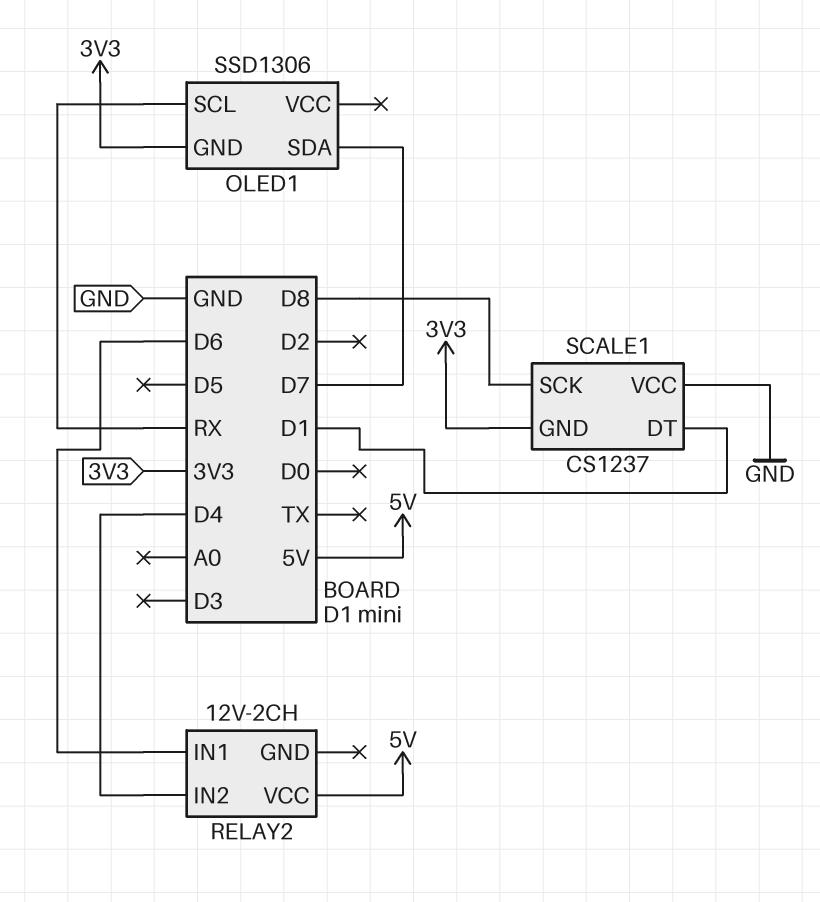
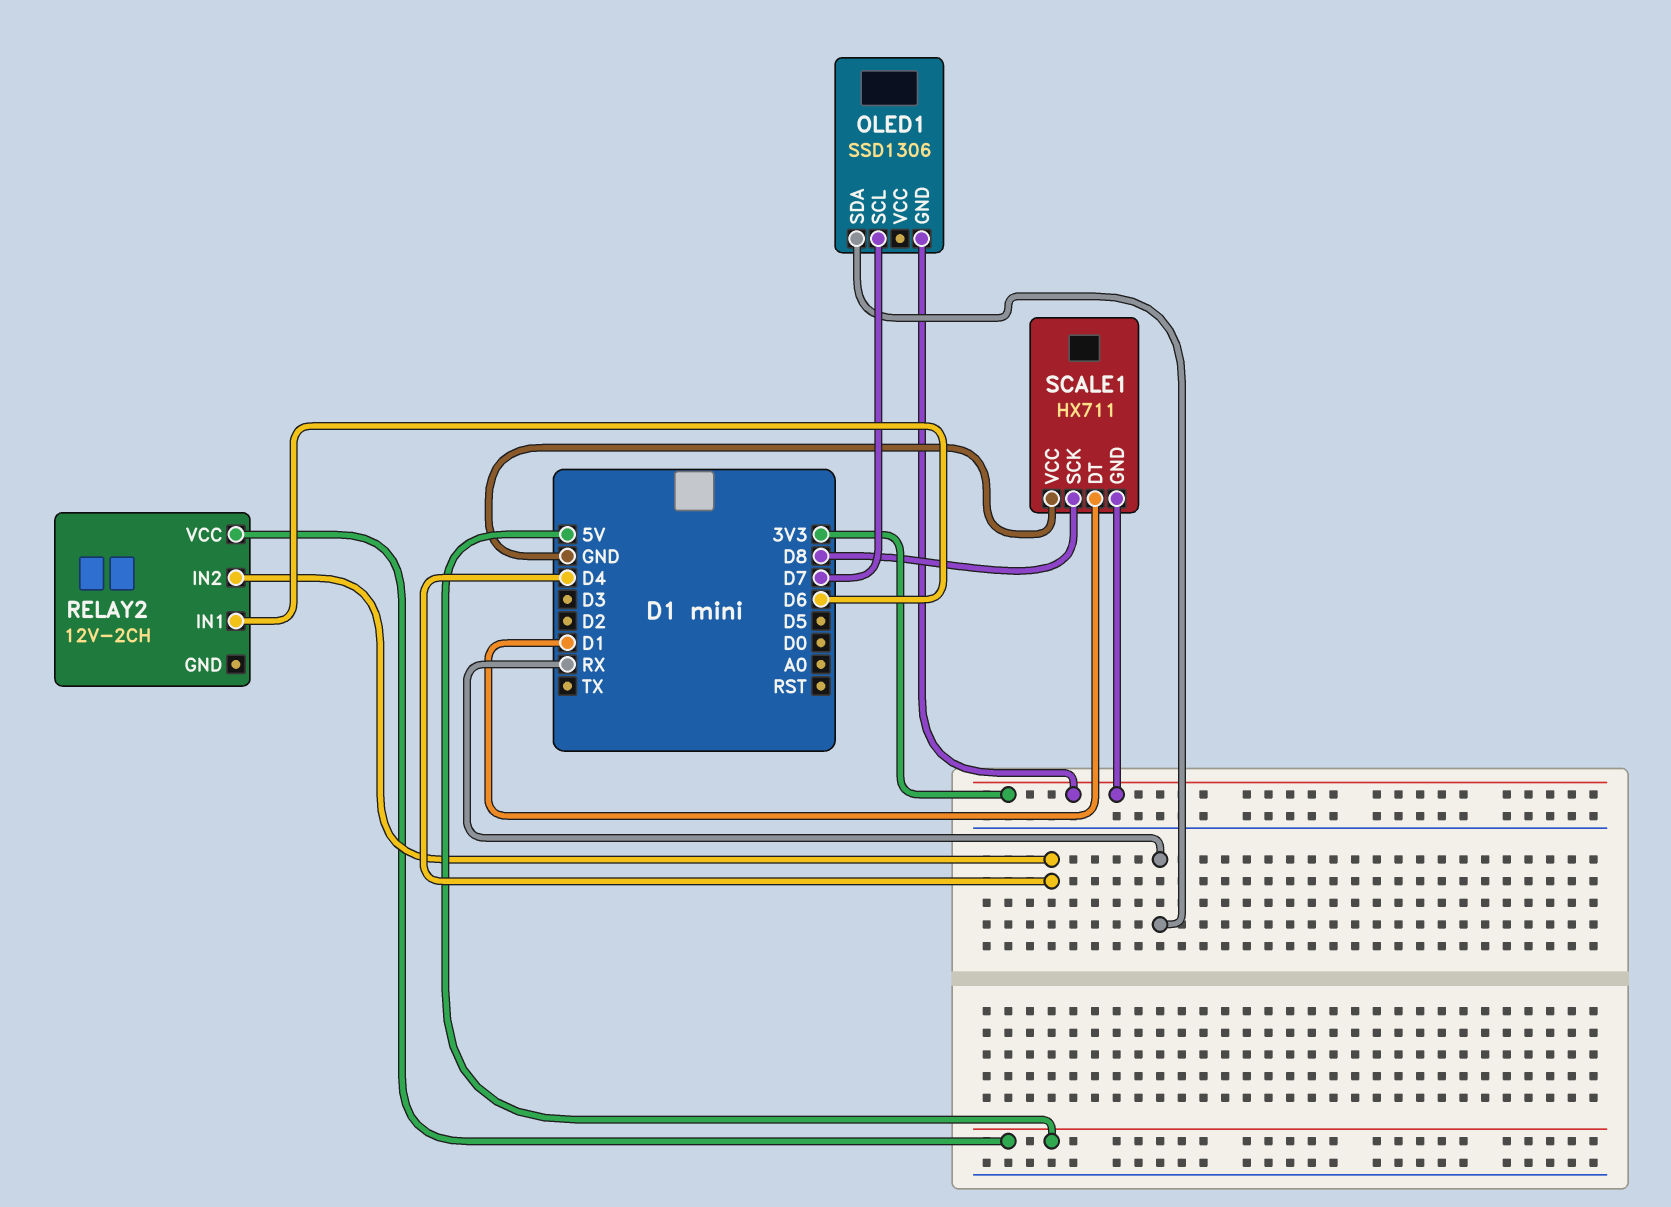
OLED1 pin SCL: RX -> D7
OLED1 pin SDA: D7 -> RX
SCALE1: CS1237 -> HX711

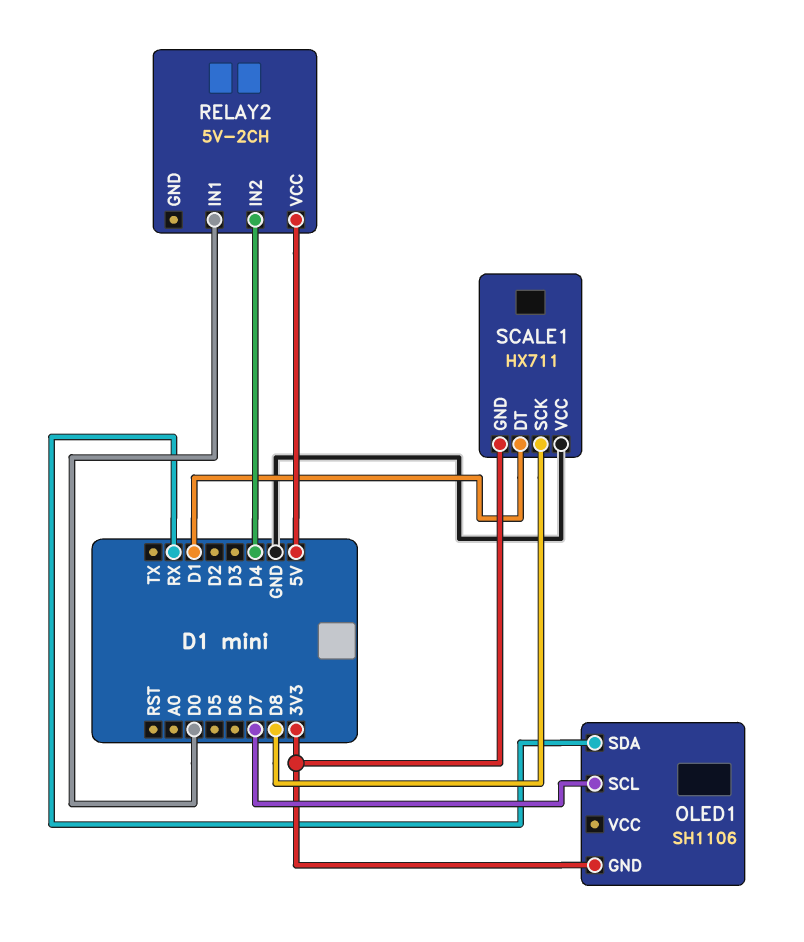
OLED1: SSD1306 -> SH1106
RELAY2: 12V-2CH -> 5V-2CH
RELAY2 pin IN1: D6 -> D0

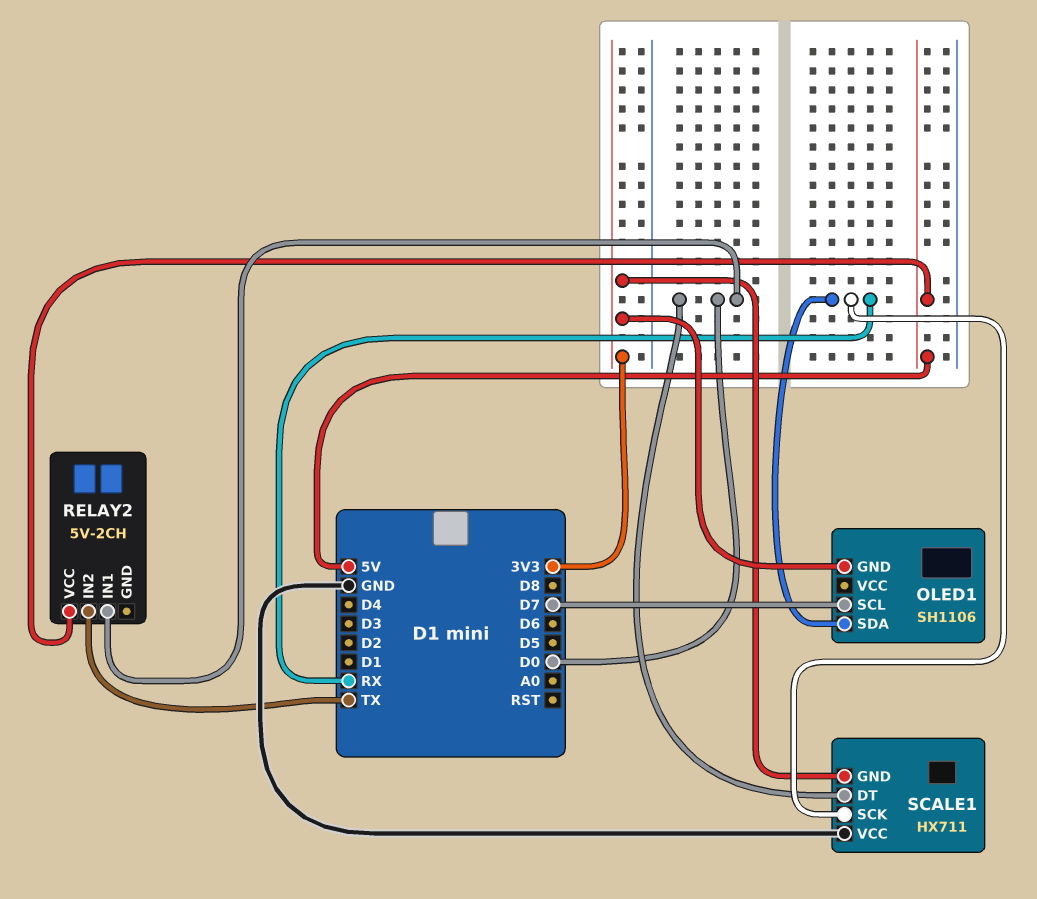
RELAY2 pin IN2: D4 -> TX
SCALE1 pin DT: D1 -> D0
SCALE1 pin SCK: D8 -> RX

